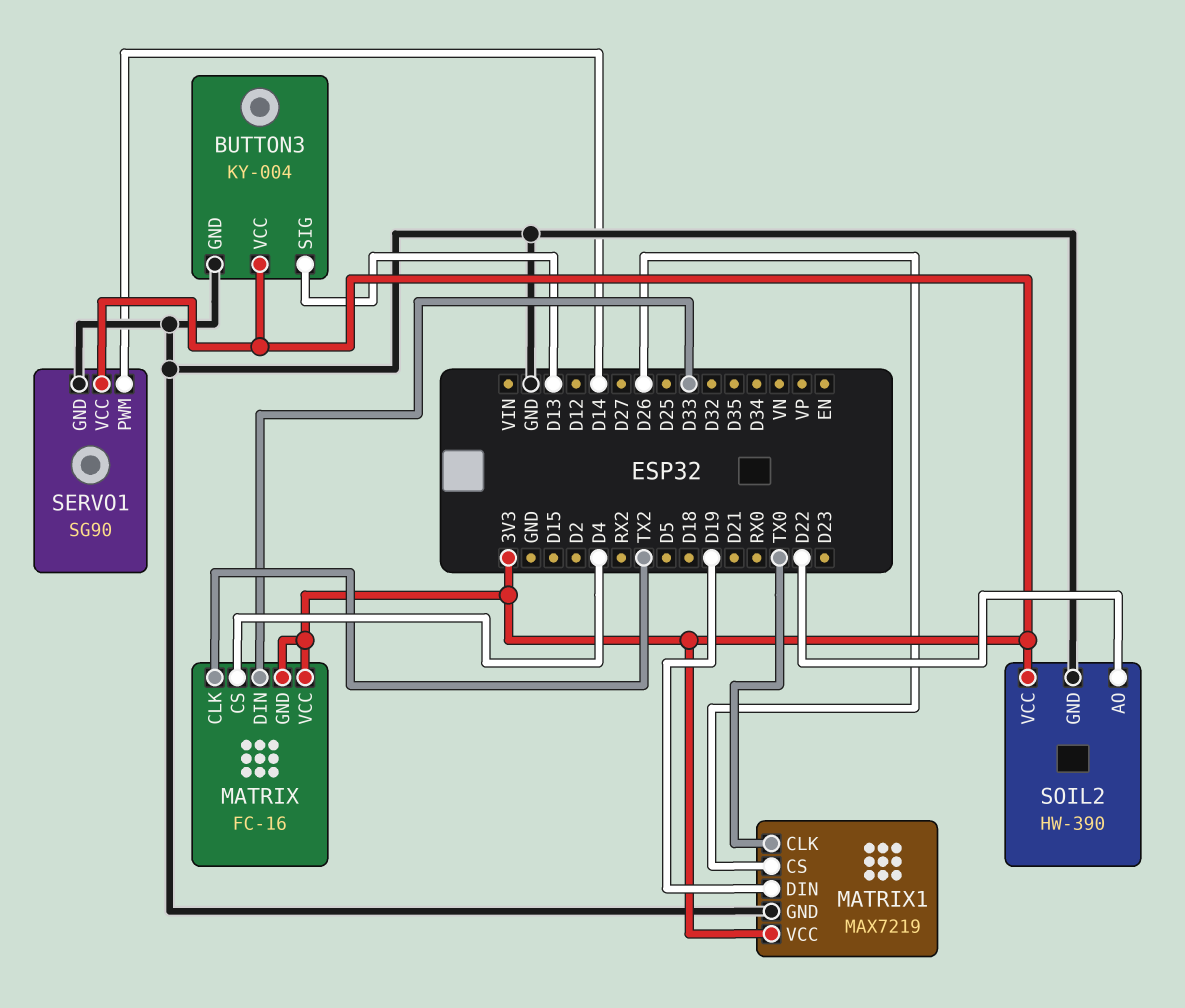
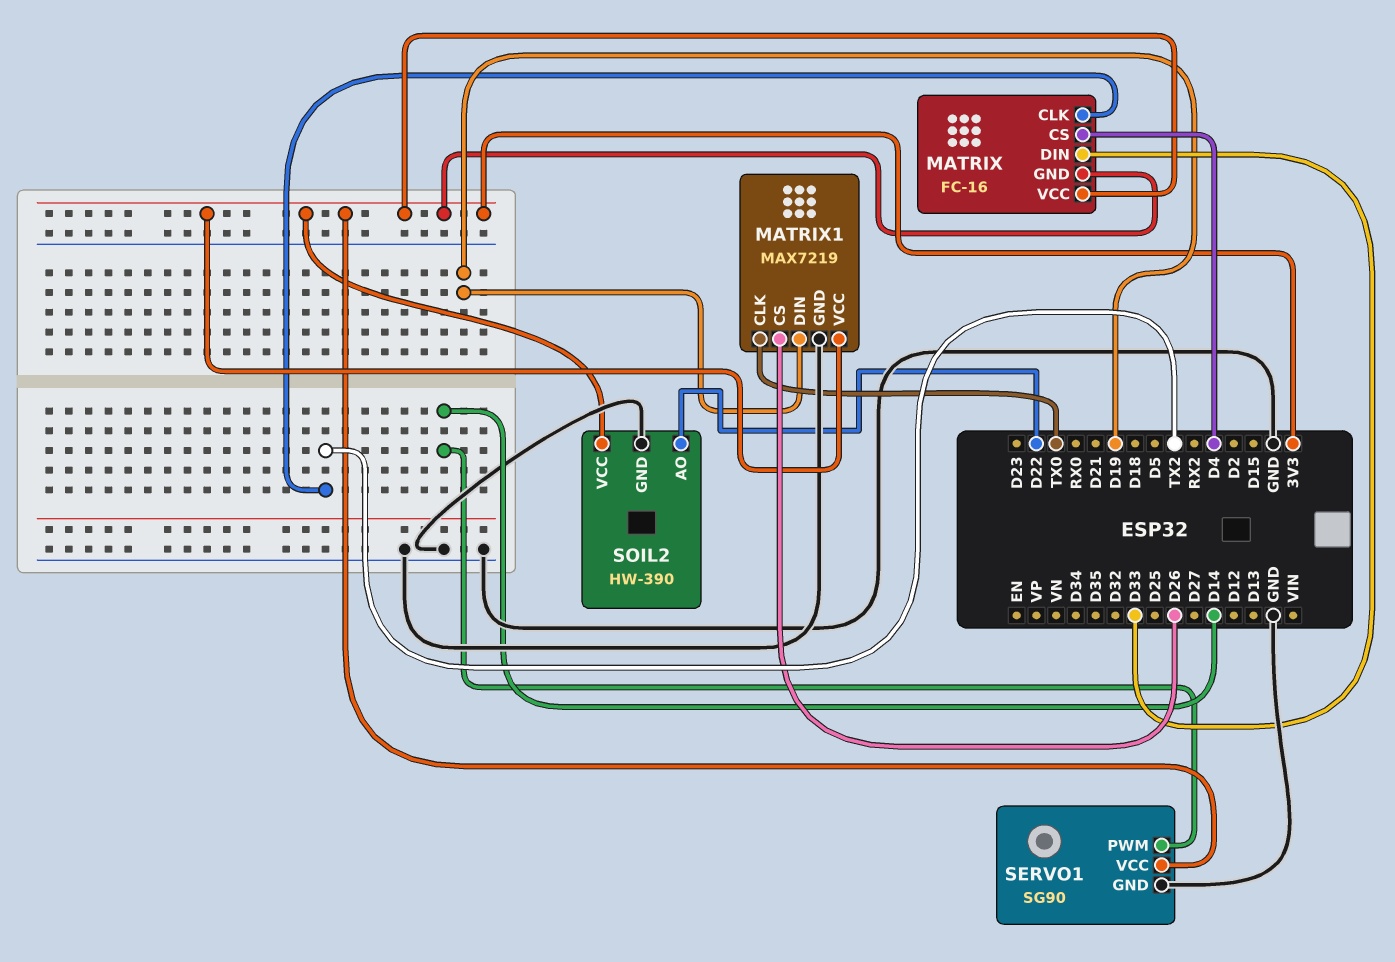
BUTTON3: KY-004 -> none
BUTTON3 pin GND: GND -> none
BUTTON3 pin SIG: D13 -> none
BUTTON3 pin VCC: 3V3 -> none

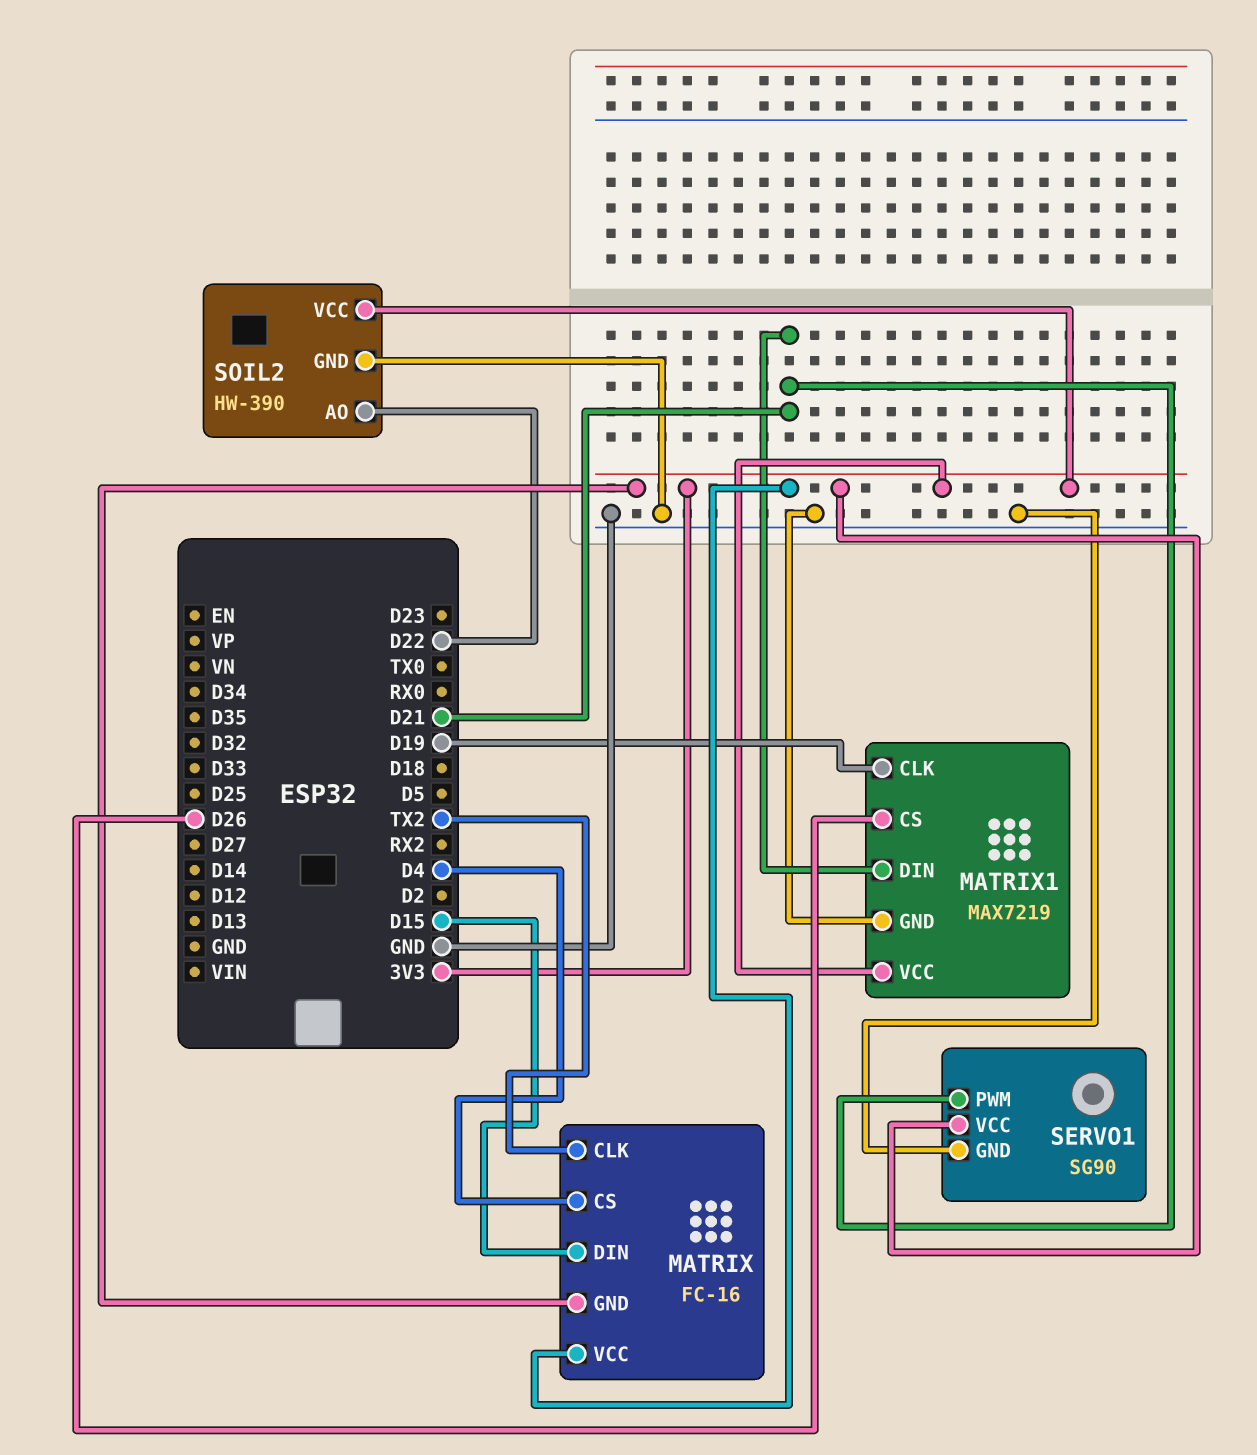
MATRIX pin DIN: D33 -> D15
MATRIX1 pin CLK: TX0 -> D19
MATRIX1 pin DIN: D19 -> D21
SERVO1 pin PWM: D14 -> D21

